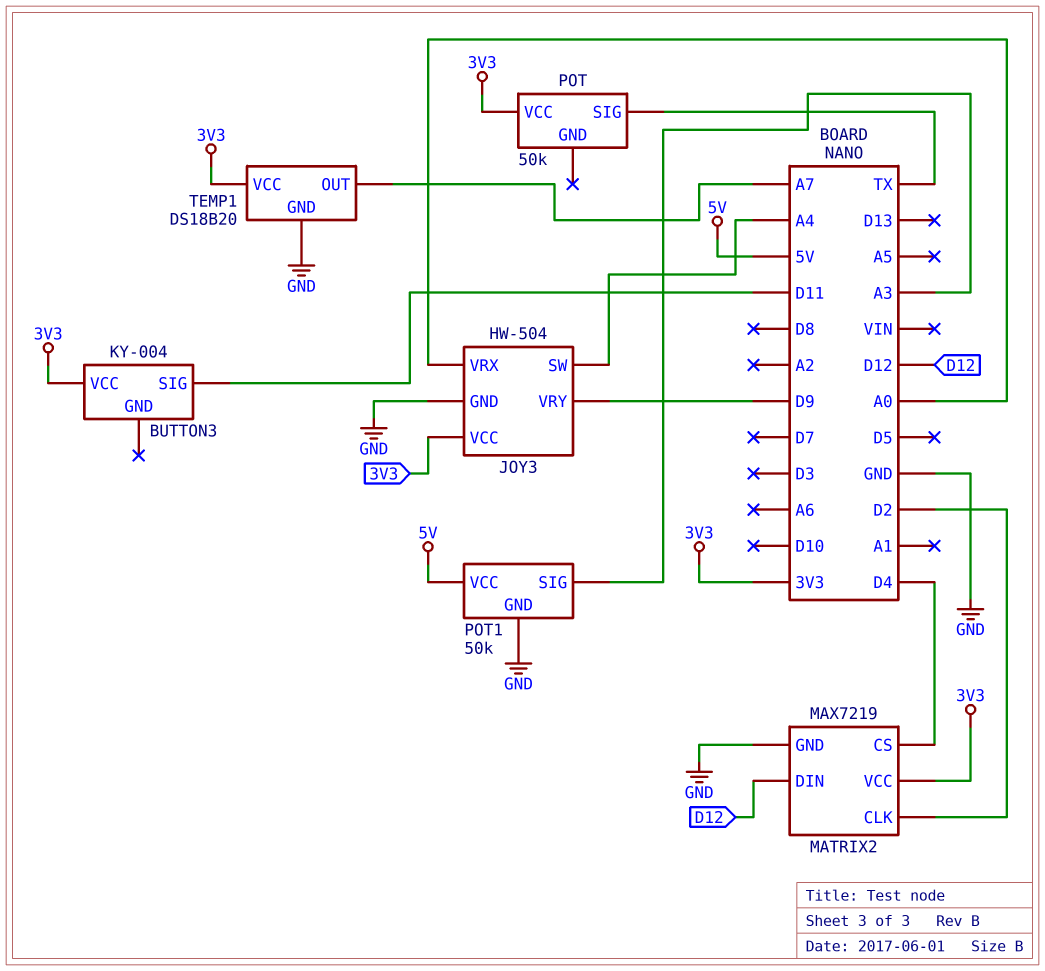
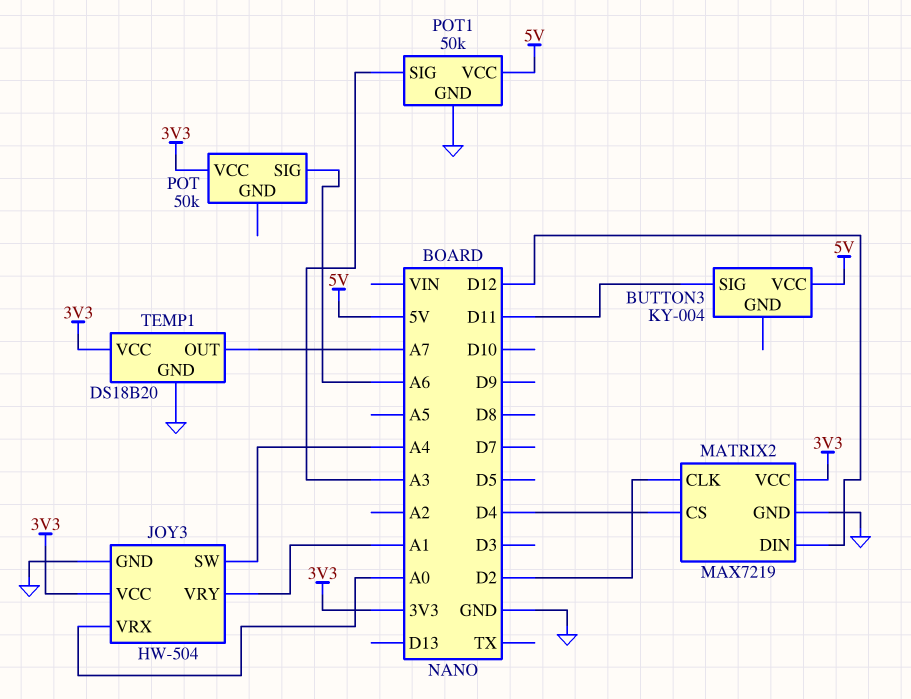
BUTTON3 pin VCC: 3V3 -> 5V
JOY3 pin VRY: D9 -> A1
POT pin SIG: TX -> A6

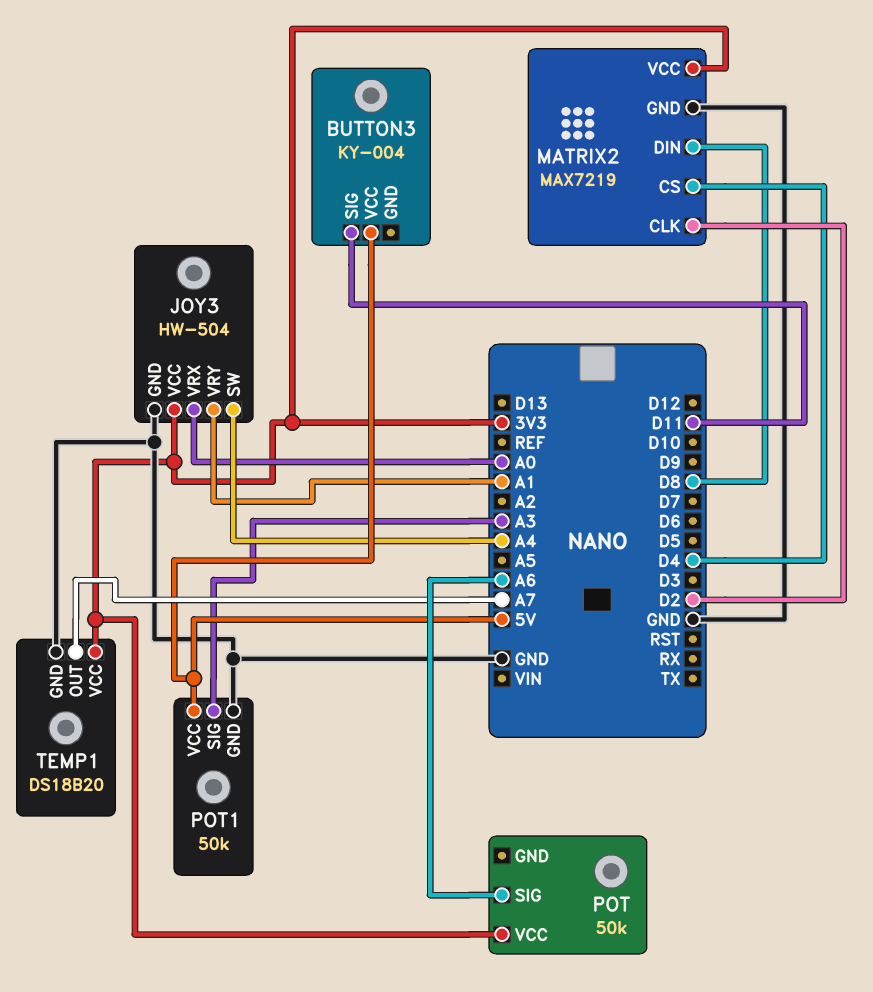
MATRIX2 pin DIN: D12 -> D8

